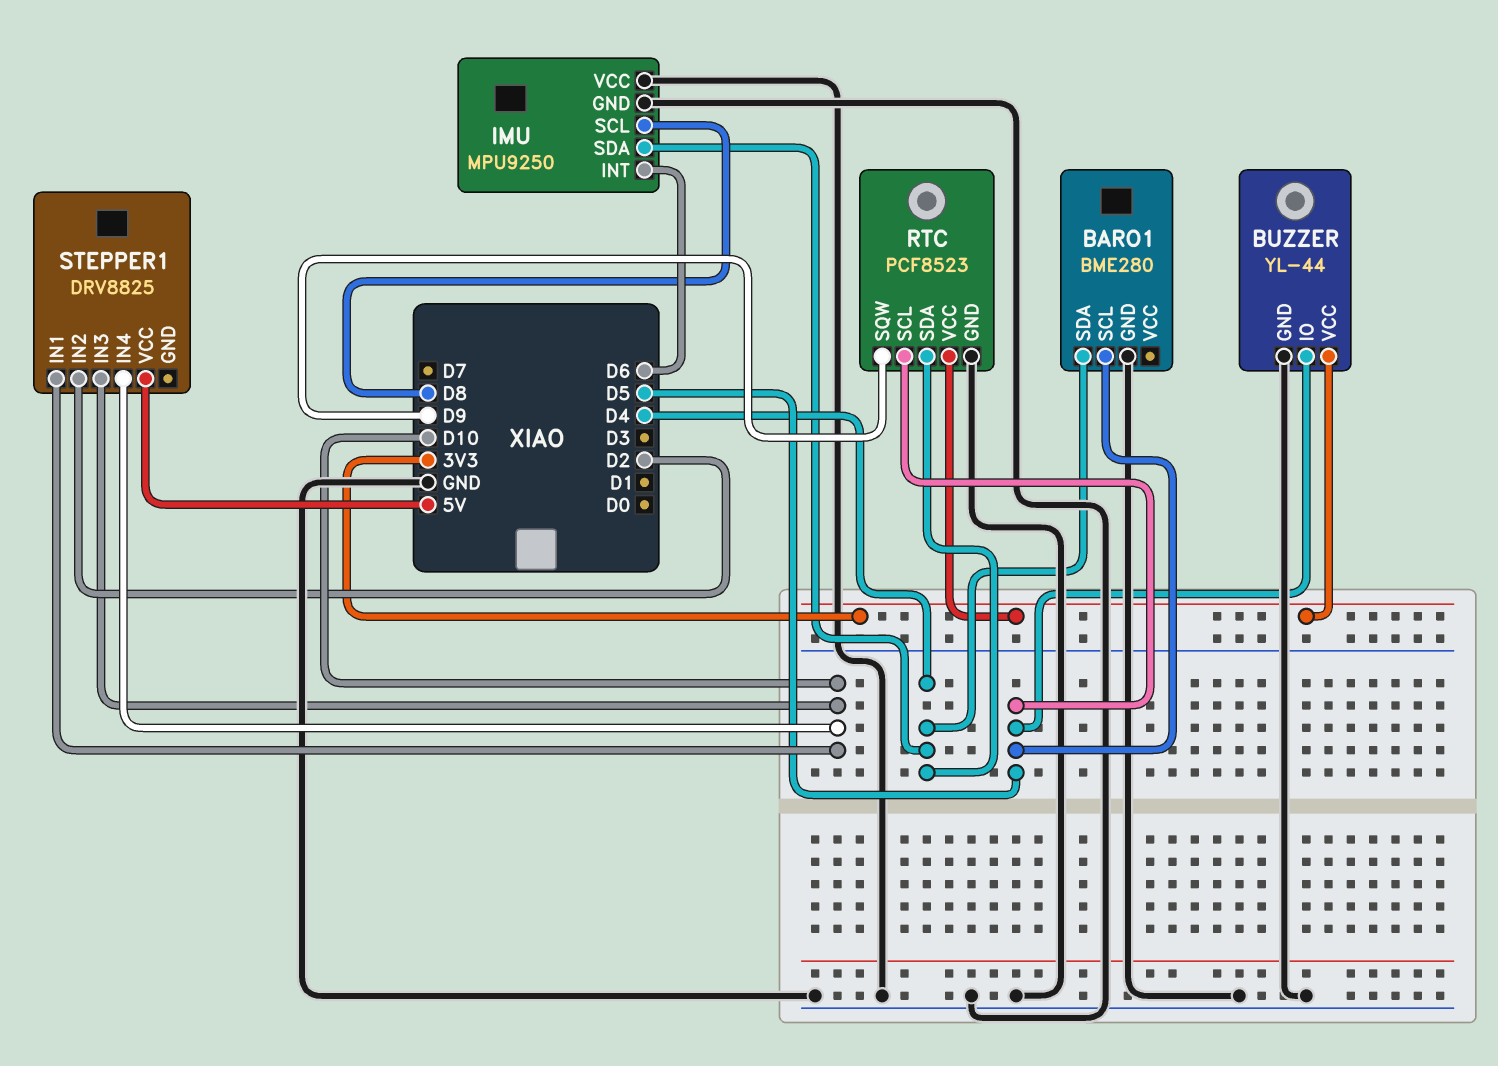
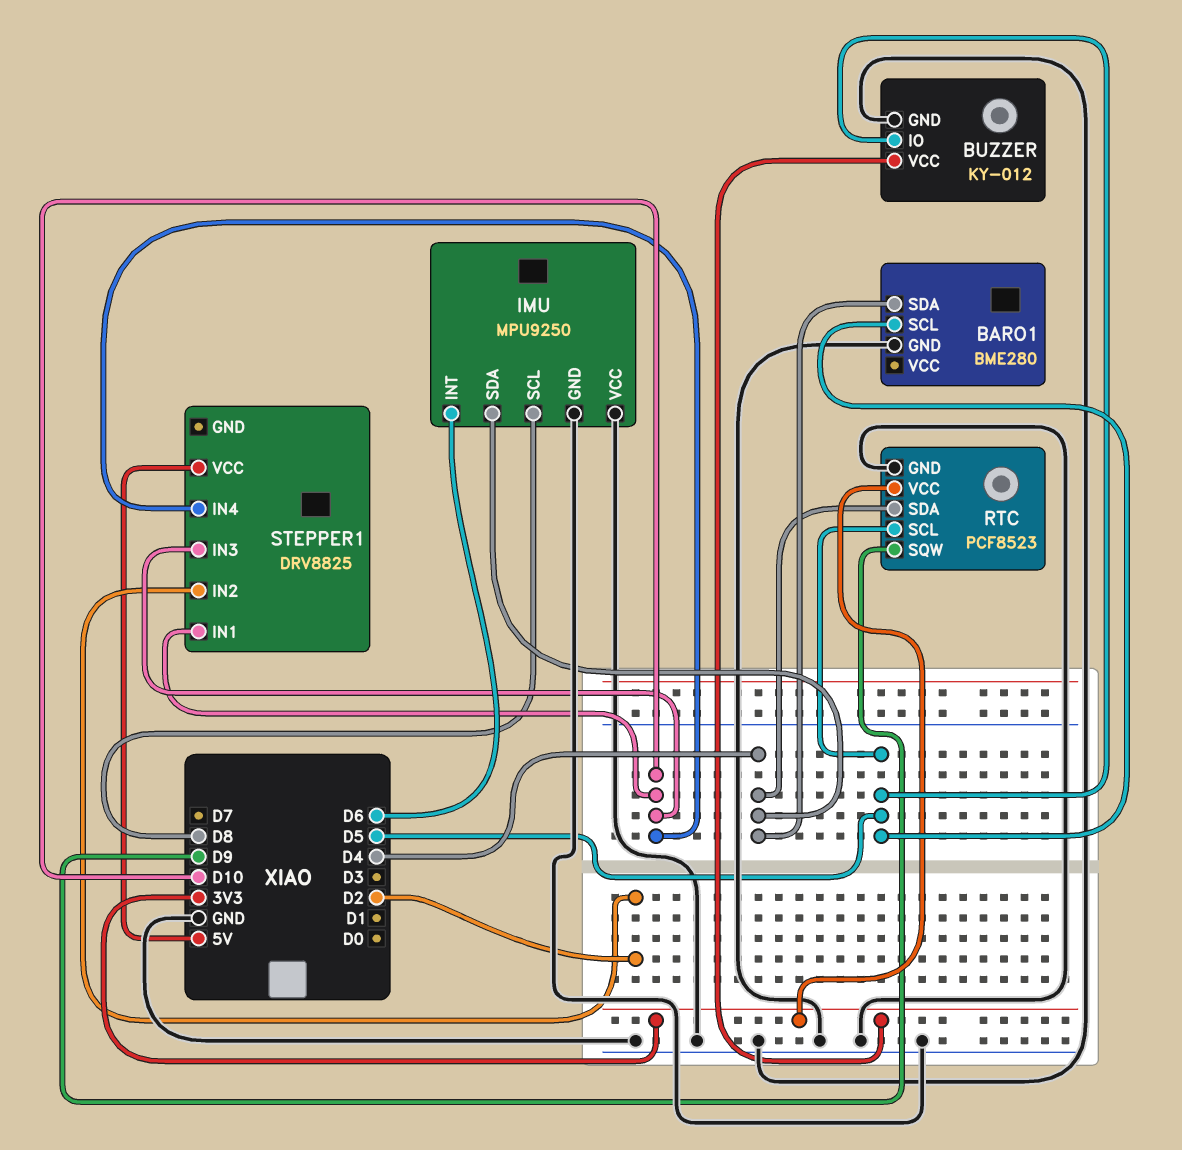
BUZZER: YL-44 -> KY-012

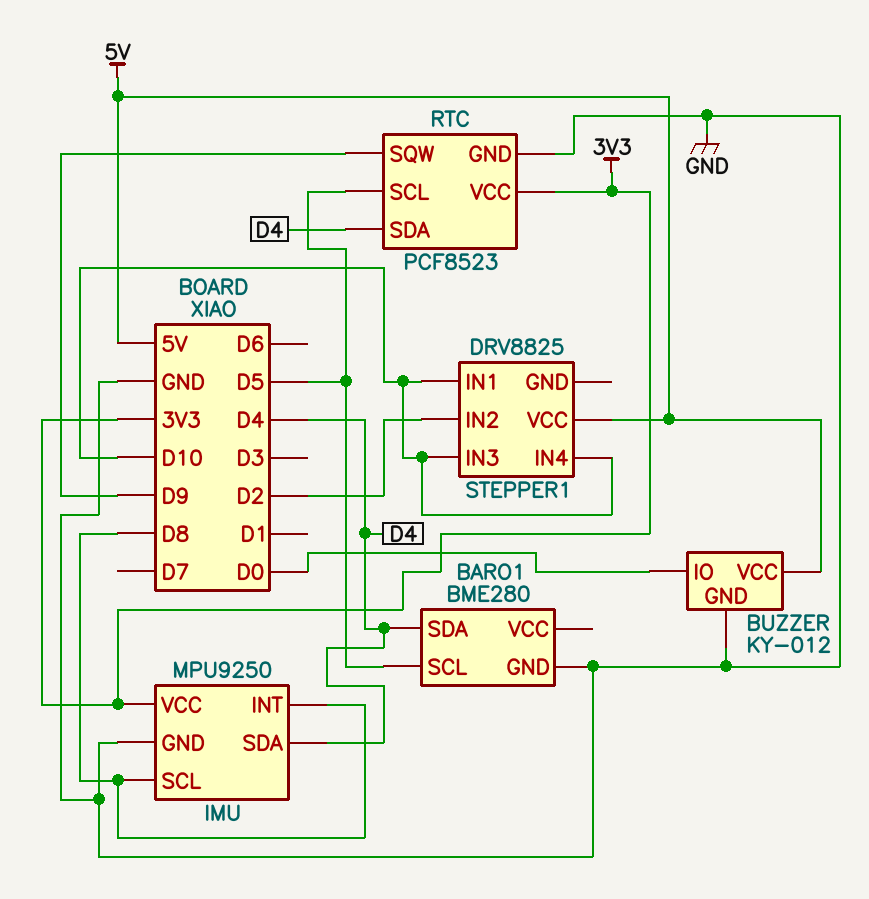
BUZZER pin IO: D5 -> D0
BUZZER pin VCC: 3V3 -> 5V
IMU pin INT: D6 -> D8
IMU pin VCC: GND -> 3V3

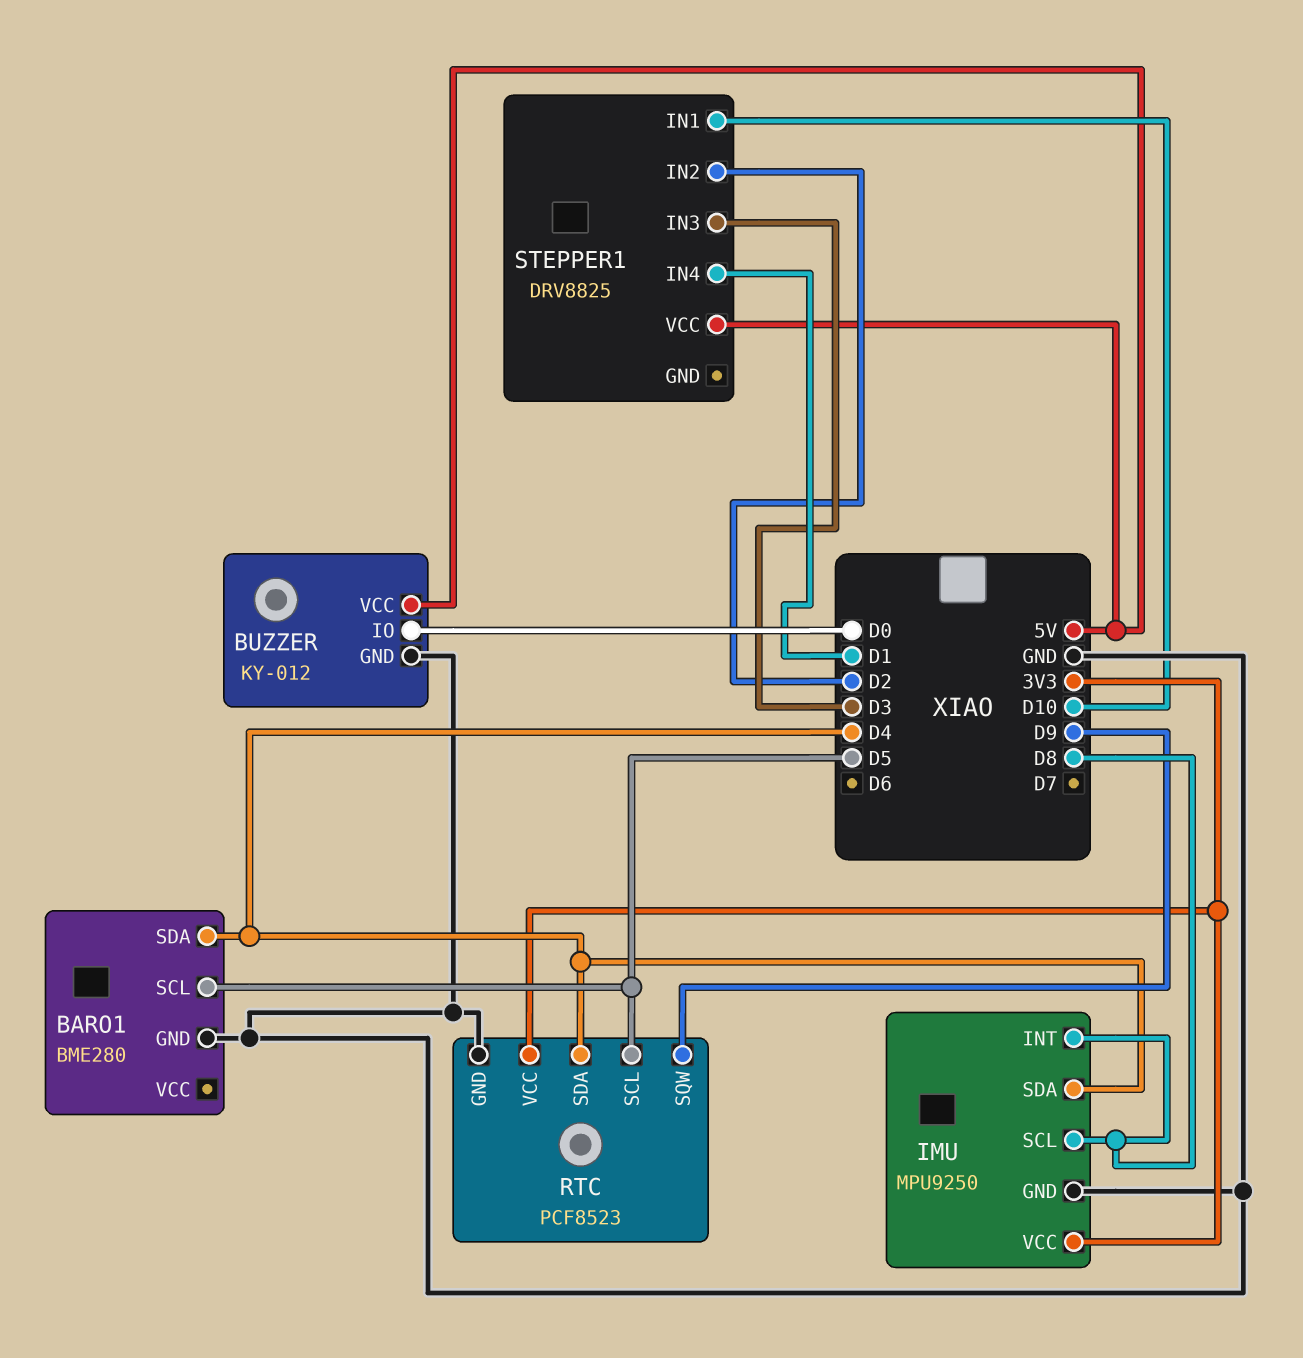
STEPPER1 pin IN3: D10 -> D3
STEPPER1 pin IN4: D10 -> D1

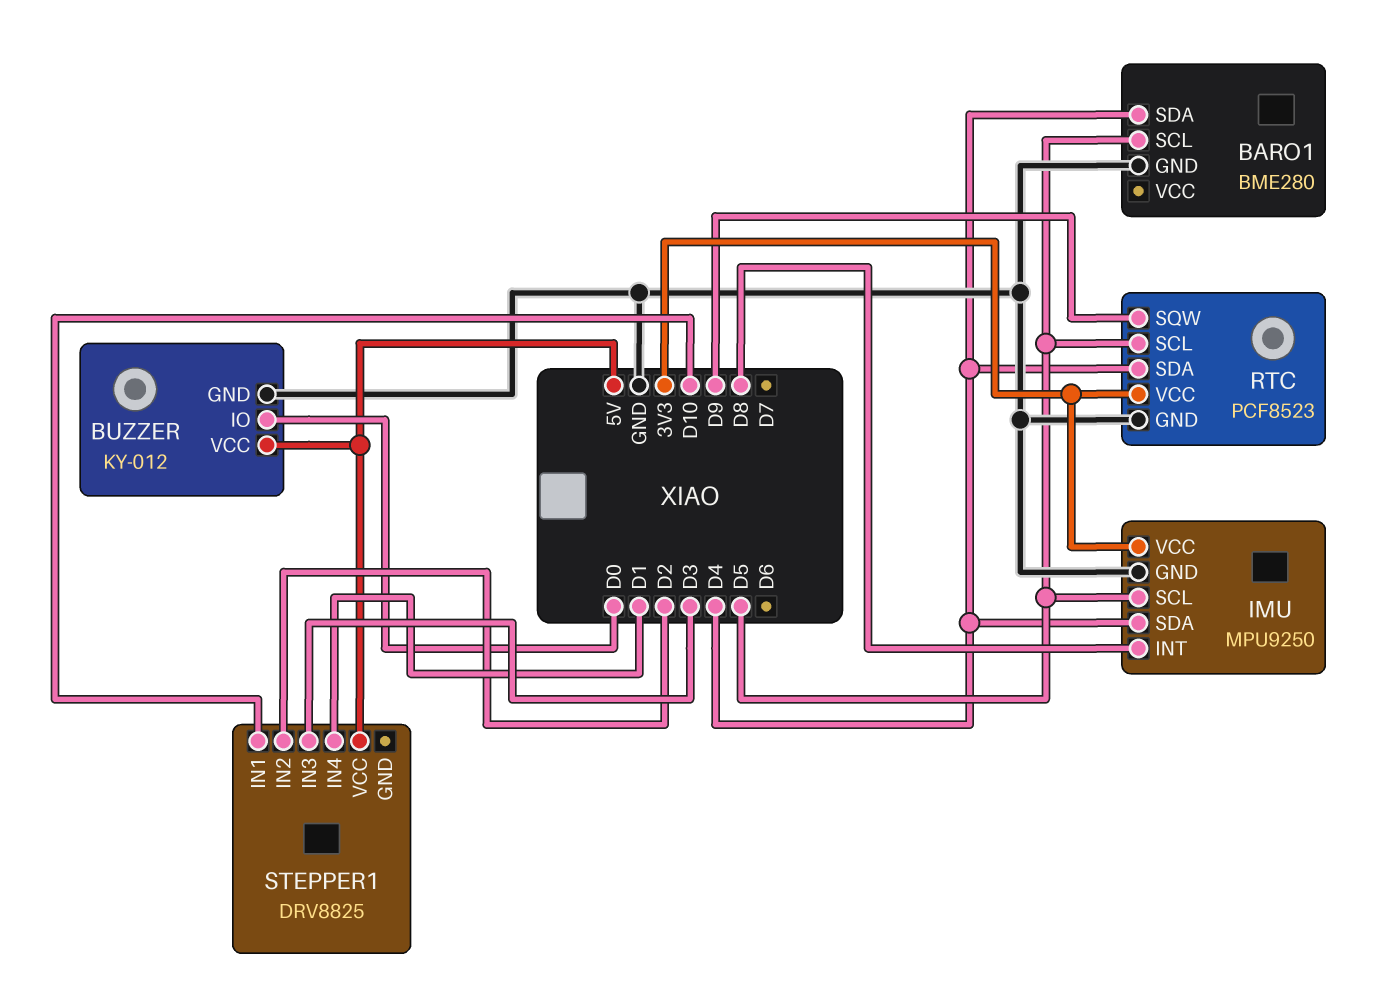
IMU pin SCL: D8 -> D5

